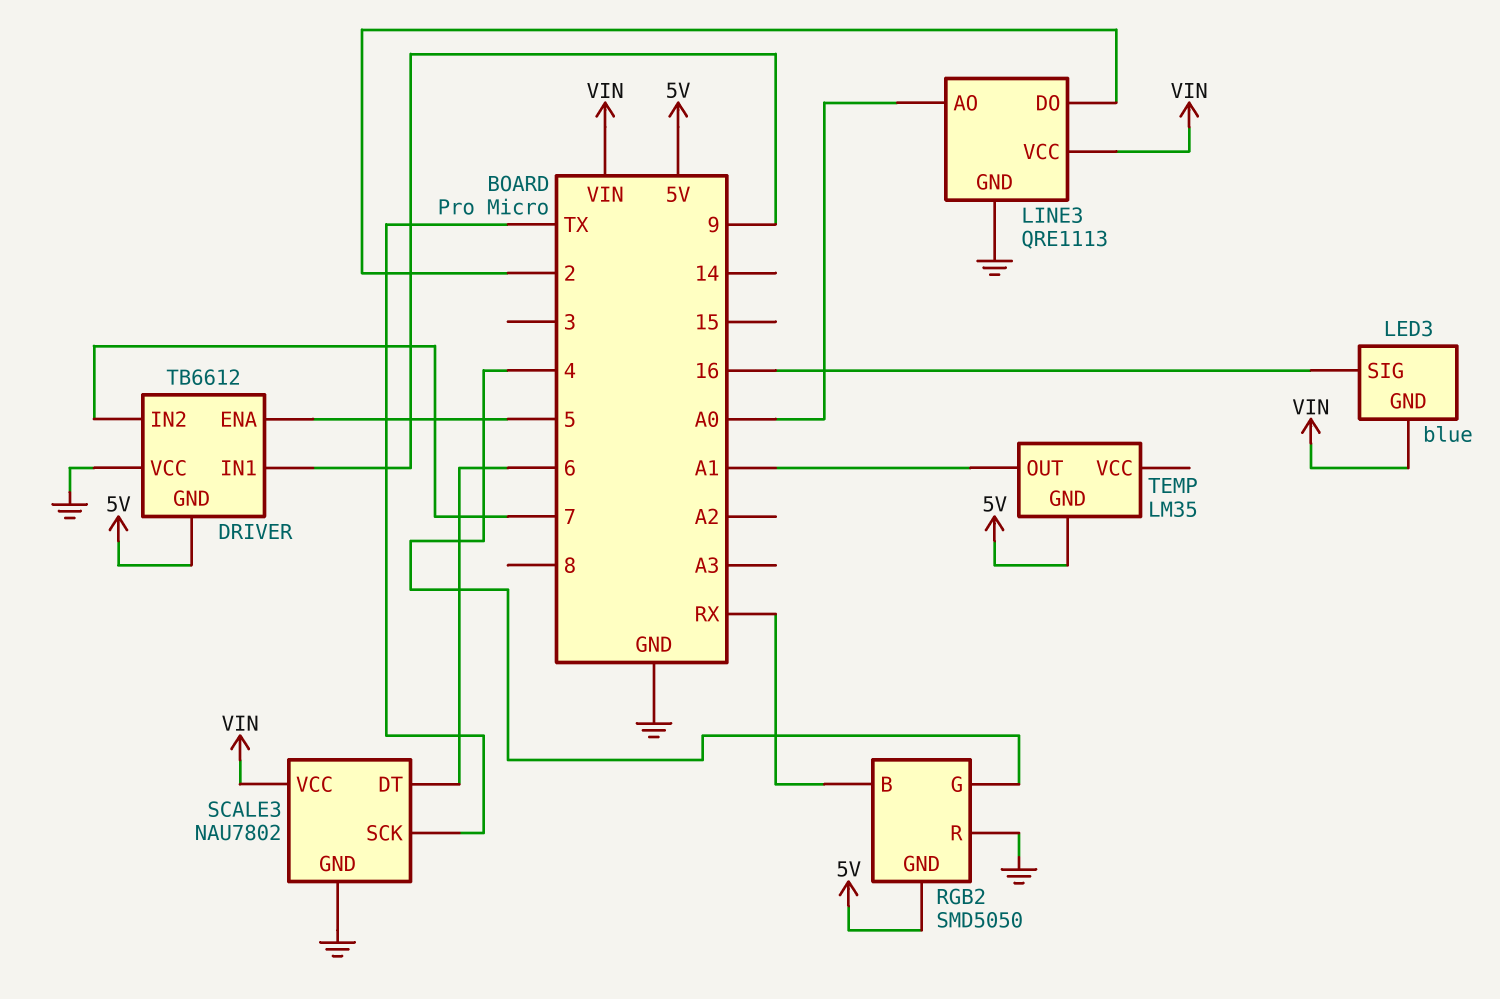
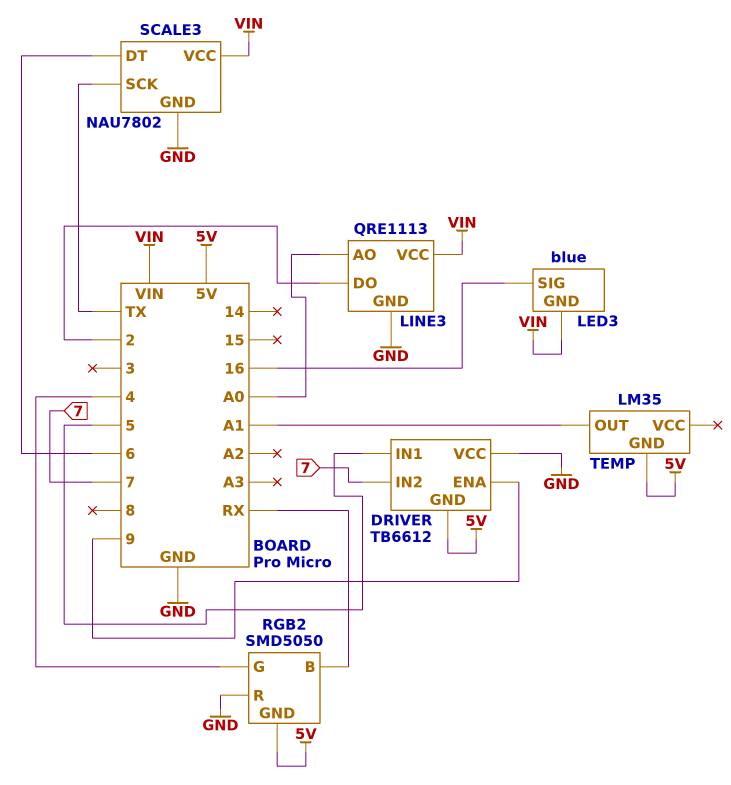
DRIVER pin ENA: 5 -> 9
DRIVER pin IN1: 9 -> 5

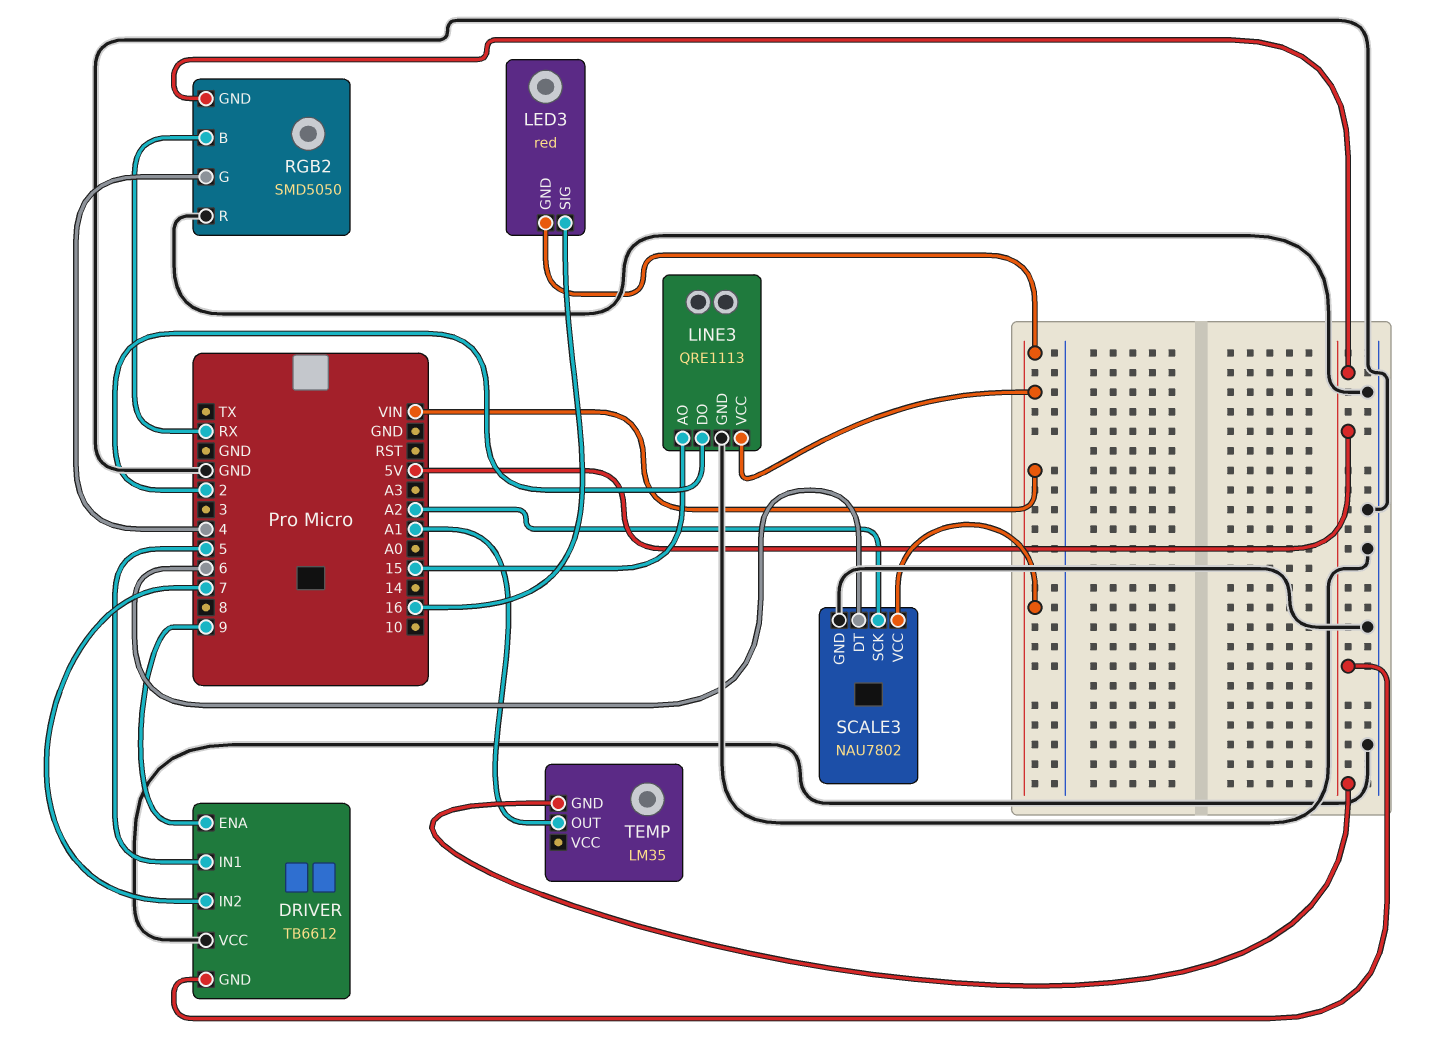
LED3: blue -> red
LINE3 pin AO: A0 -> 15
SCALE3 pin SCK: TX -> A2

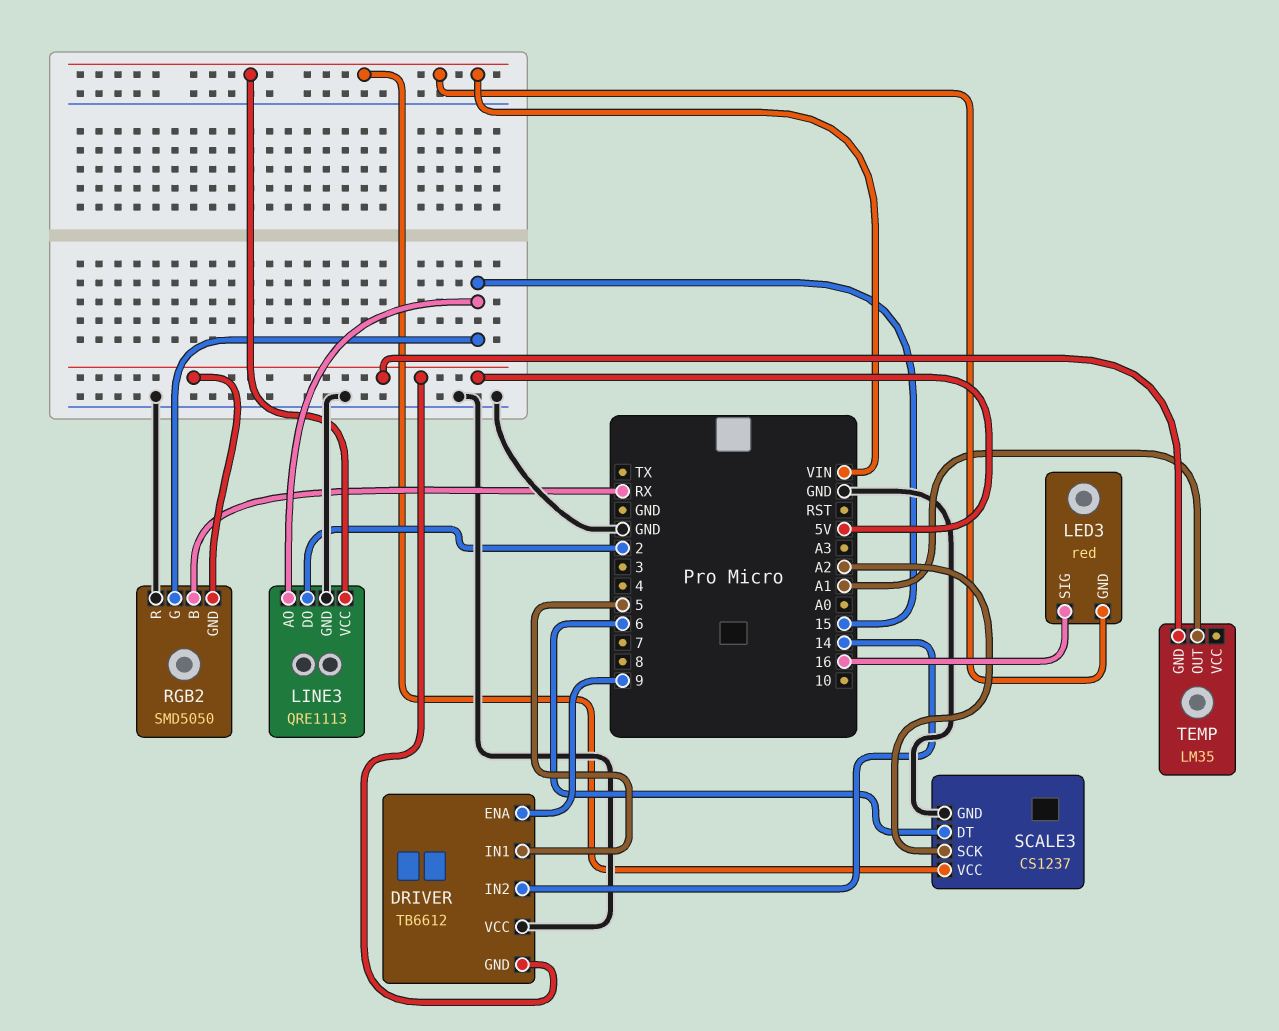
DRIVER pin IN2: 7 -> 14
RGB2 pin G: 4 -> 15
SCALE3: NAU7802 -> CS1237

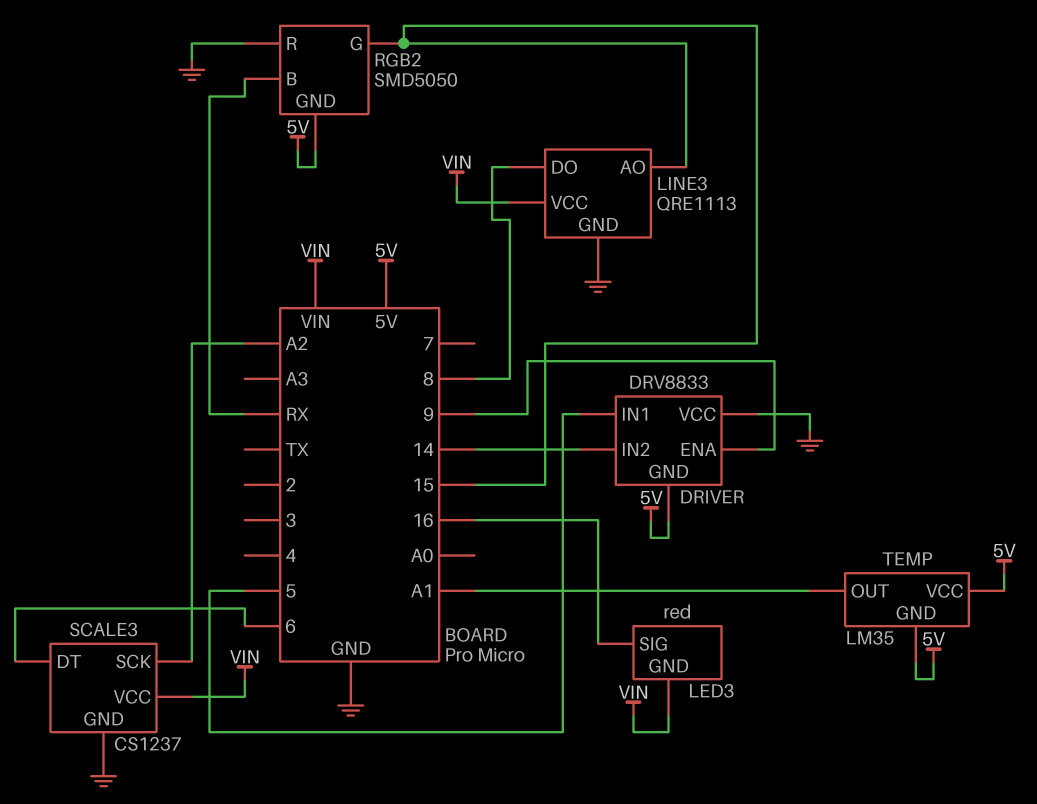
DRIVER: TB6612 -> DRV8833
LINE3 pin DO: 2 -> 8
TEMP pin VCC: none -> 5V

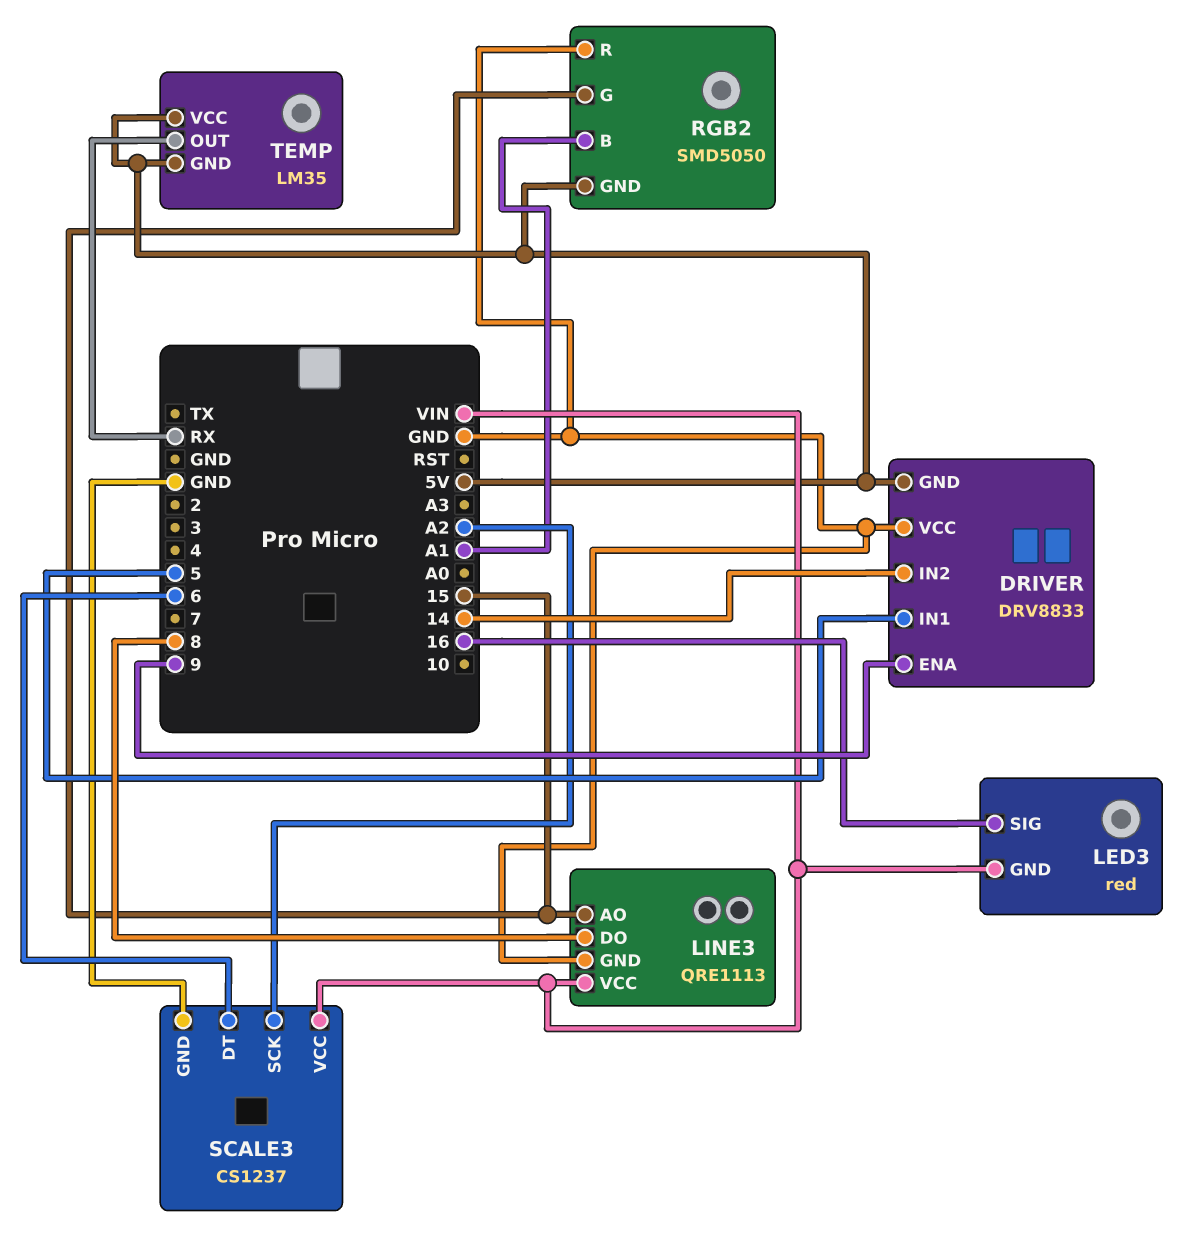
RGB2 pin B: RX -> A1
TEMP pin OUT: A1 -> RX

